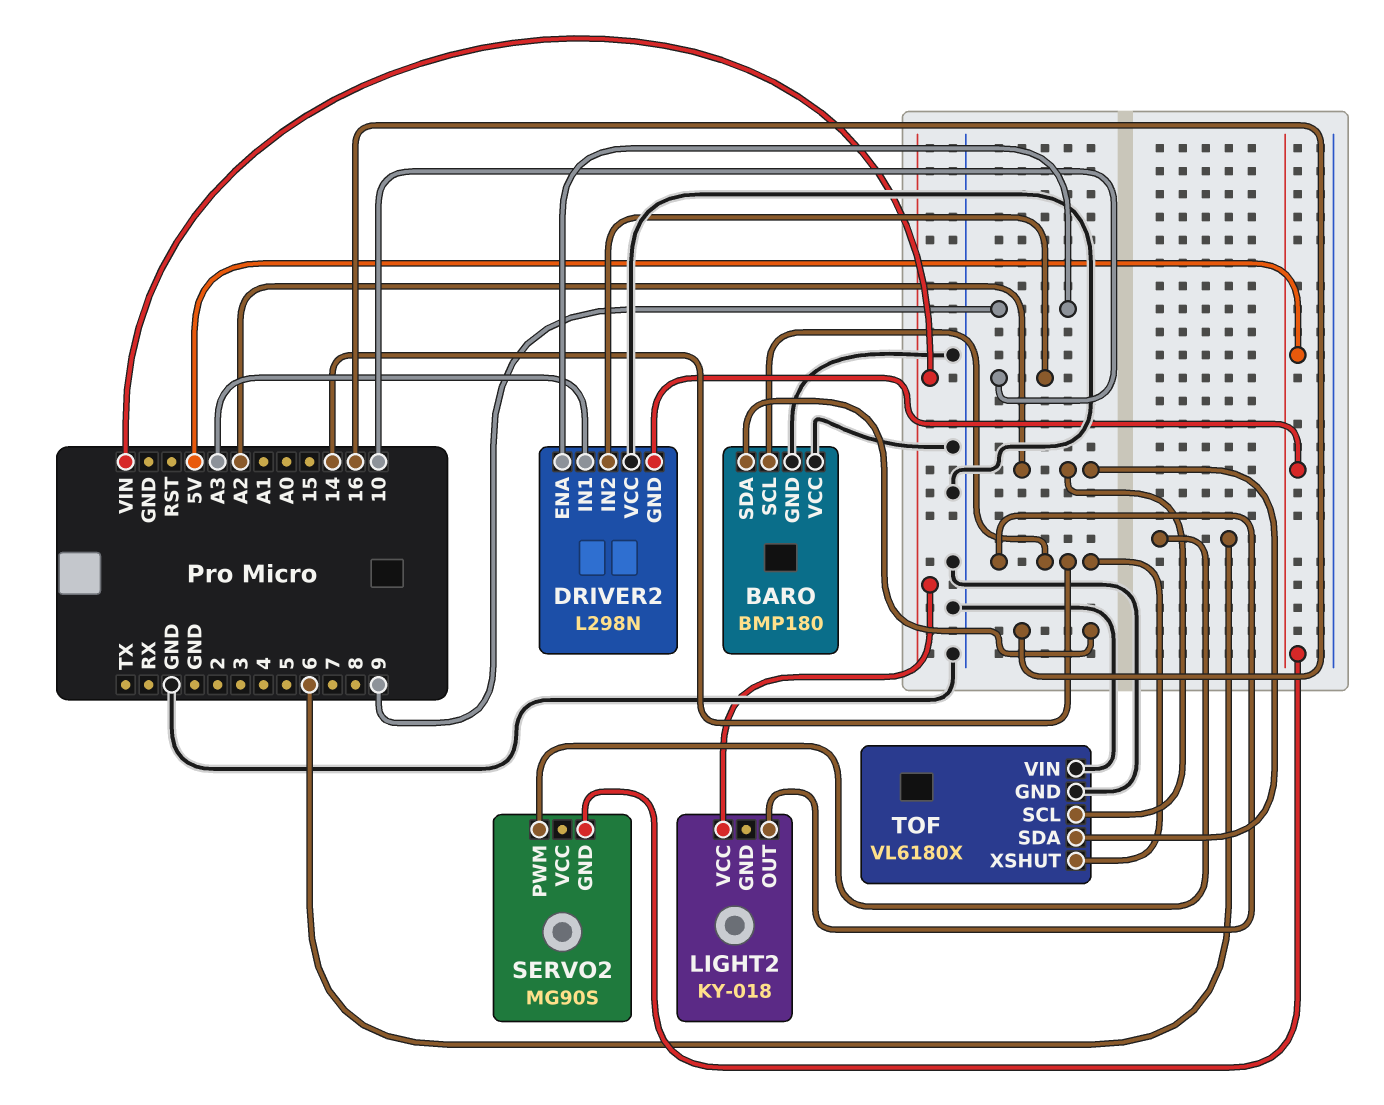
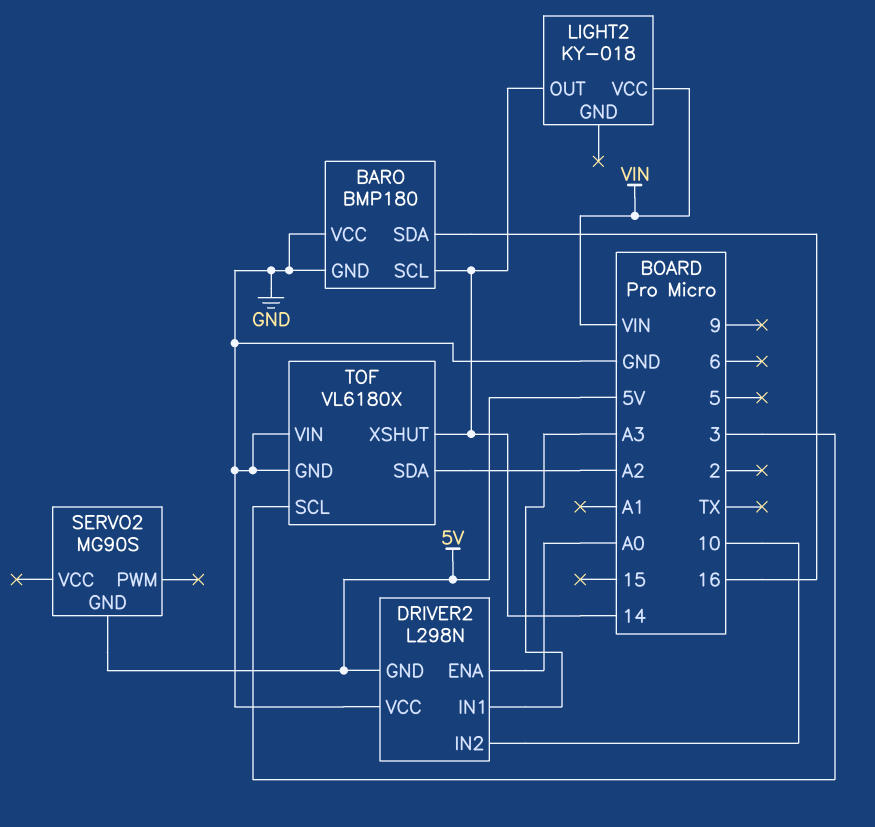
DRIVER2 pin ENA: 9 -> A0
SERVO2 pin PWM: 6 -> none
TOF pin SCL: A2 -> 3

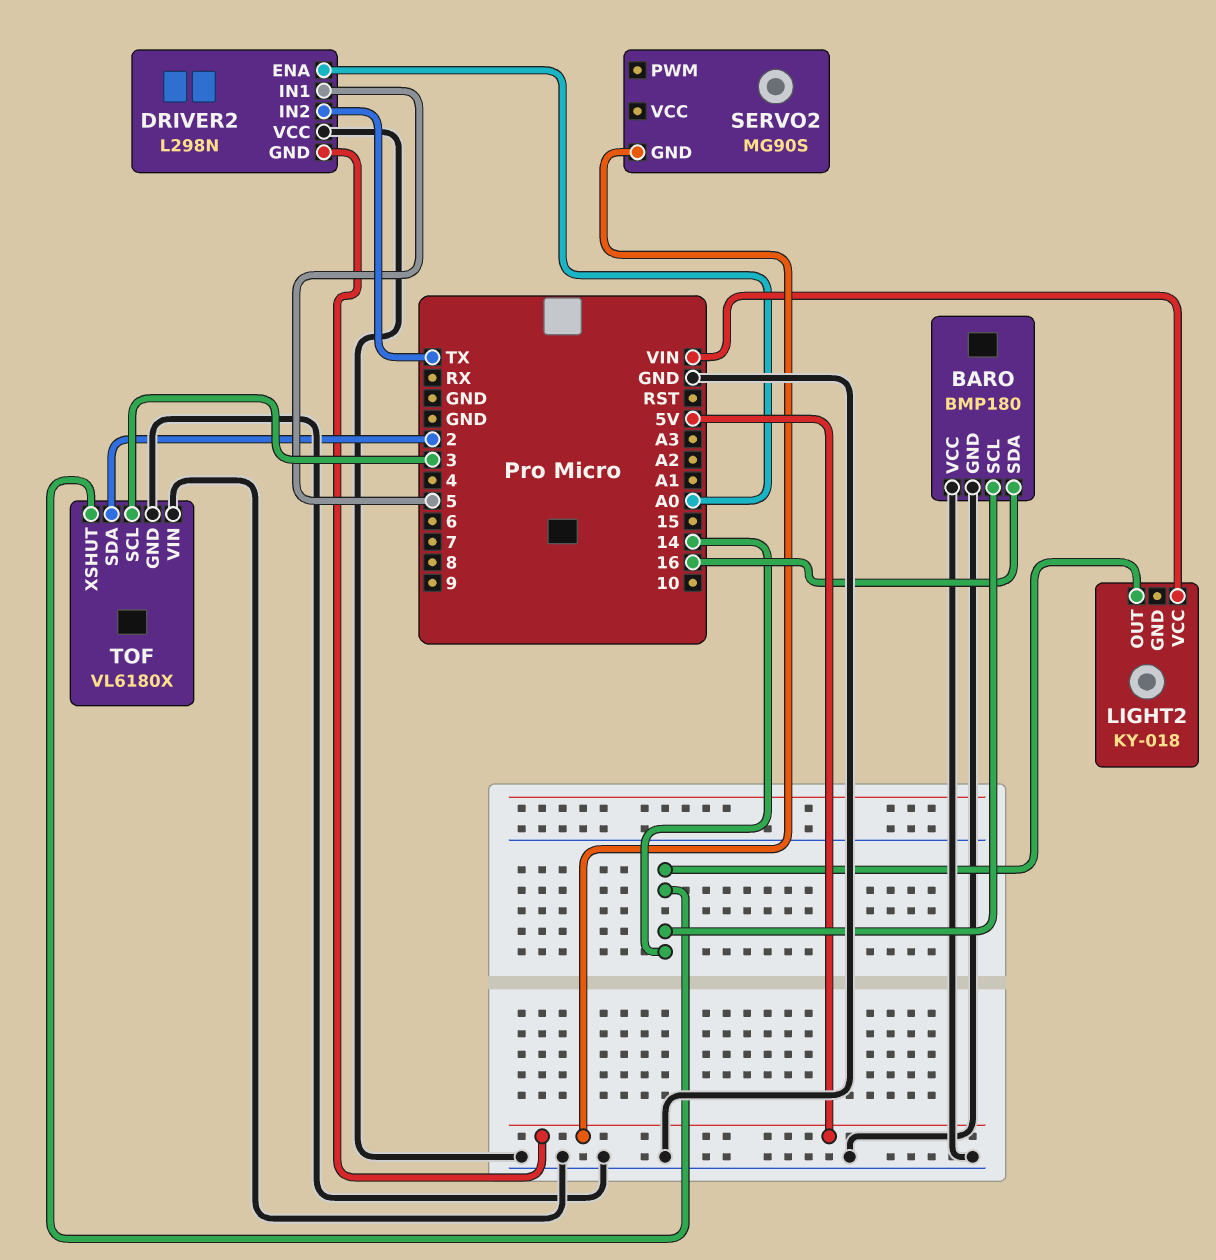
DRIVER2 pin IN1: A3 -> 5
DRIVER2 pin IN2: 10 -> TX
TOF pin SDA: A2 -> 2

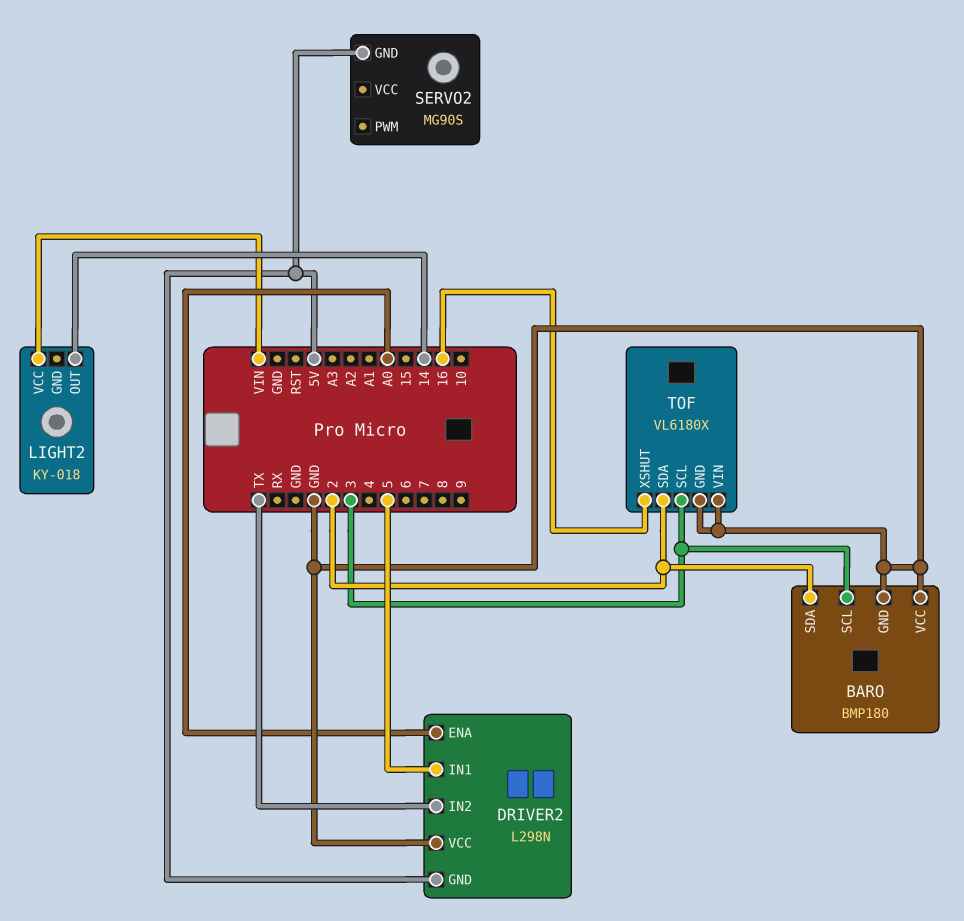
BARO pin SCL: 14 -> 3
BARO pin SDA: 16 -> 2
TOF pin XSHUT: 14 -> 16

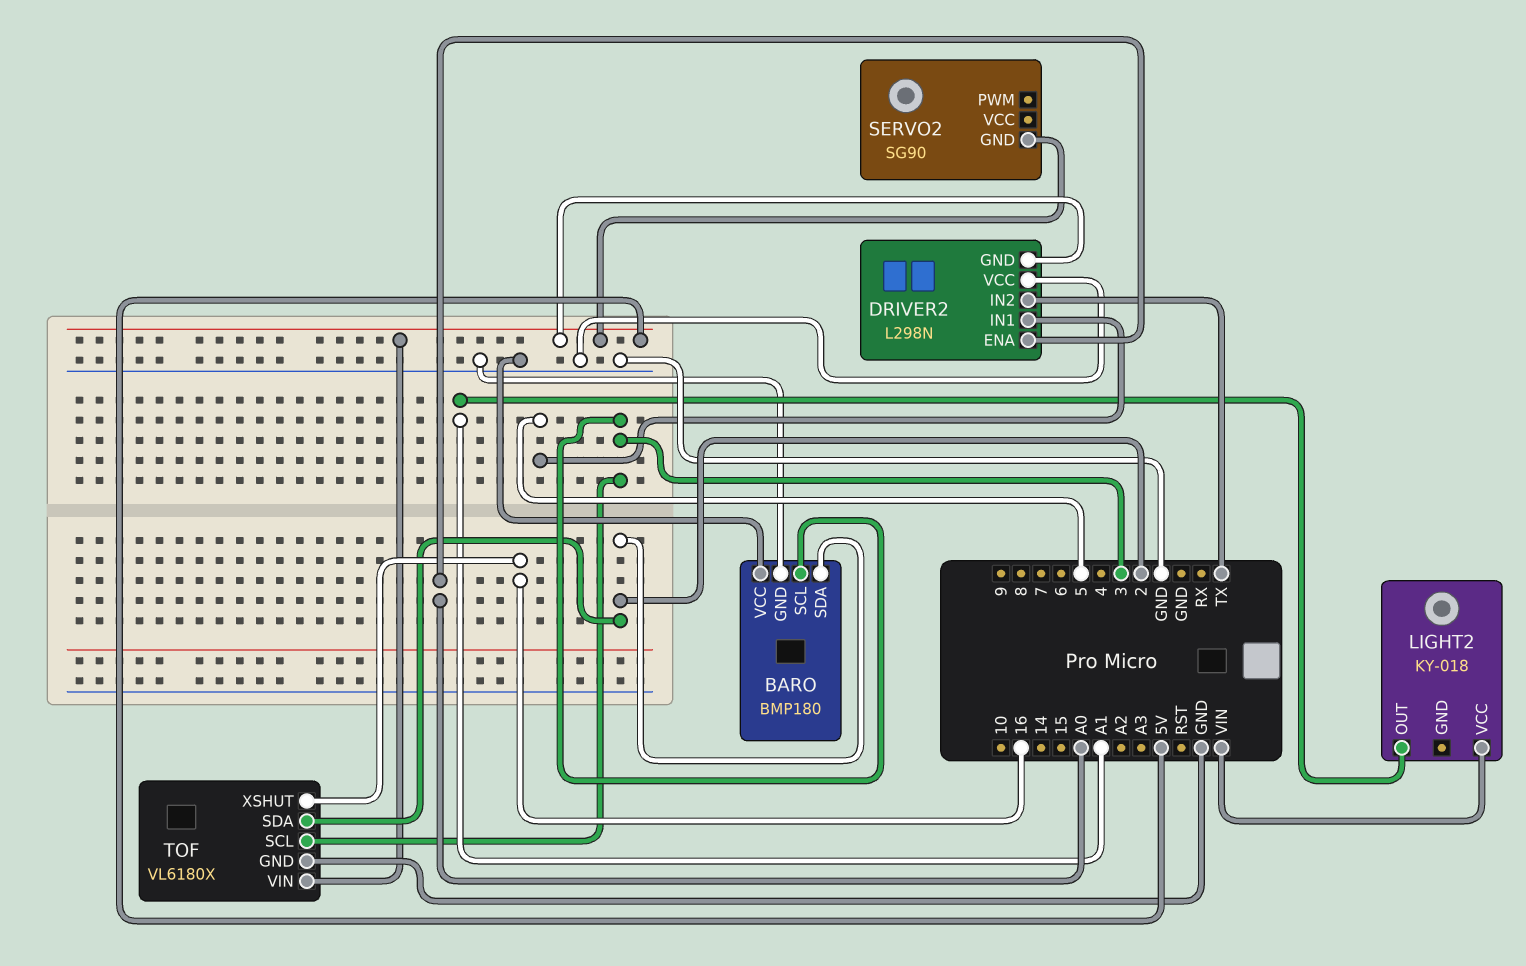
LIGHT2 pin OUT: 14 -> A1
SERVO2: MG90S -> SG90
TOF pin VIN: GND -> 5V

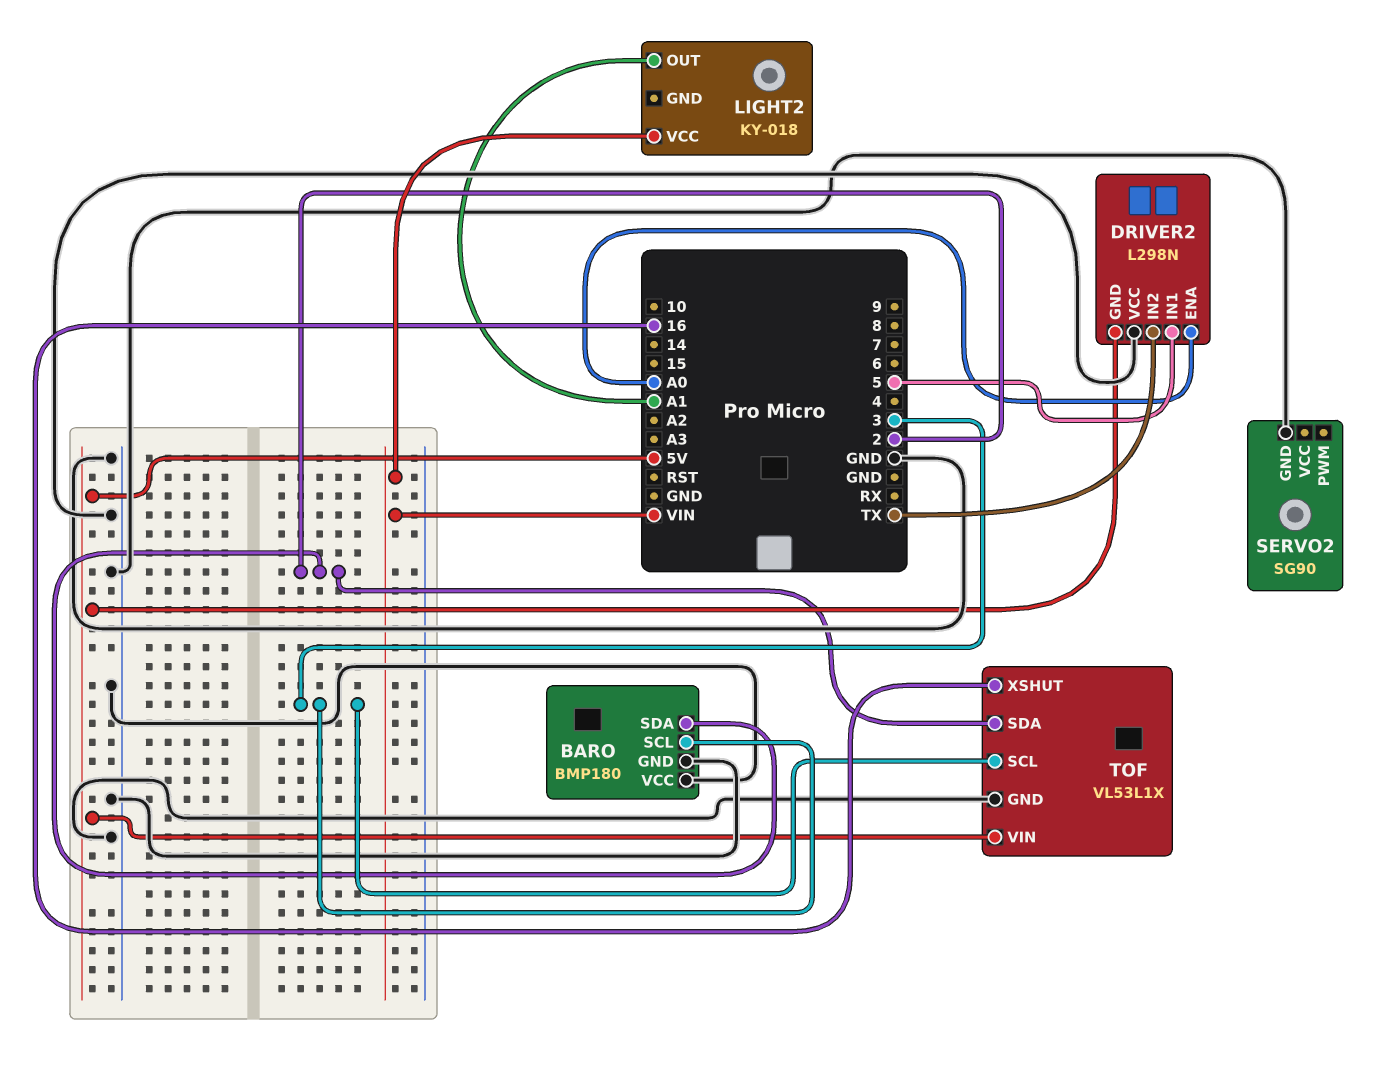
SERVO2 pin GND: 5V -> GND
TOF: VL6180X -> VL53L1X

